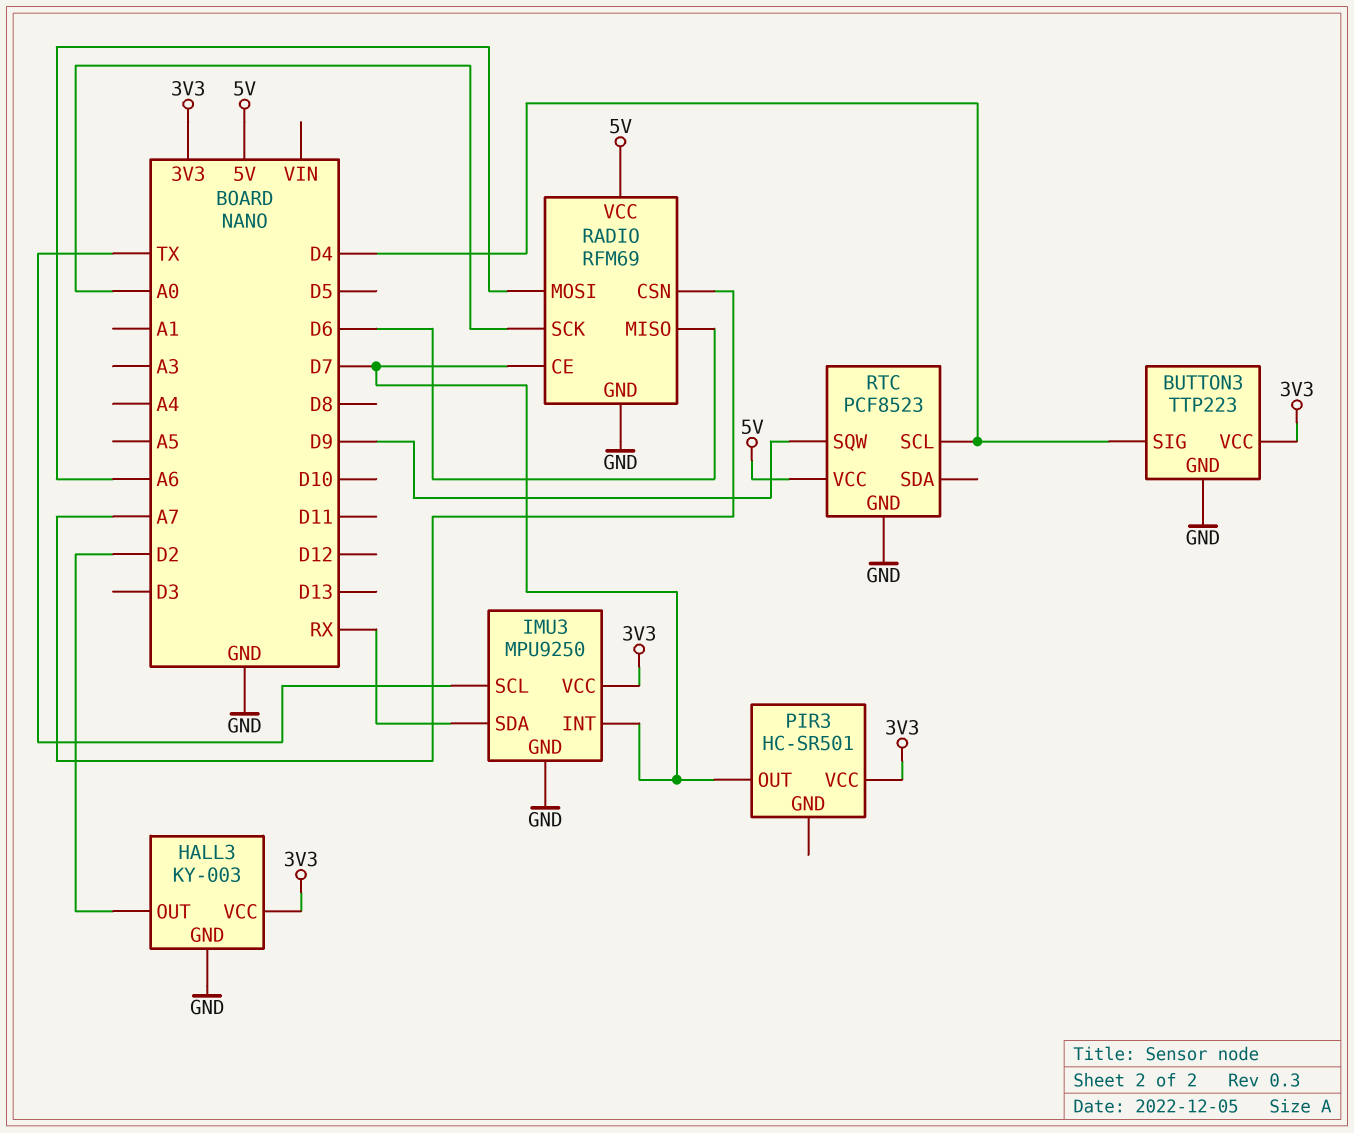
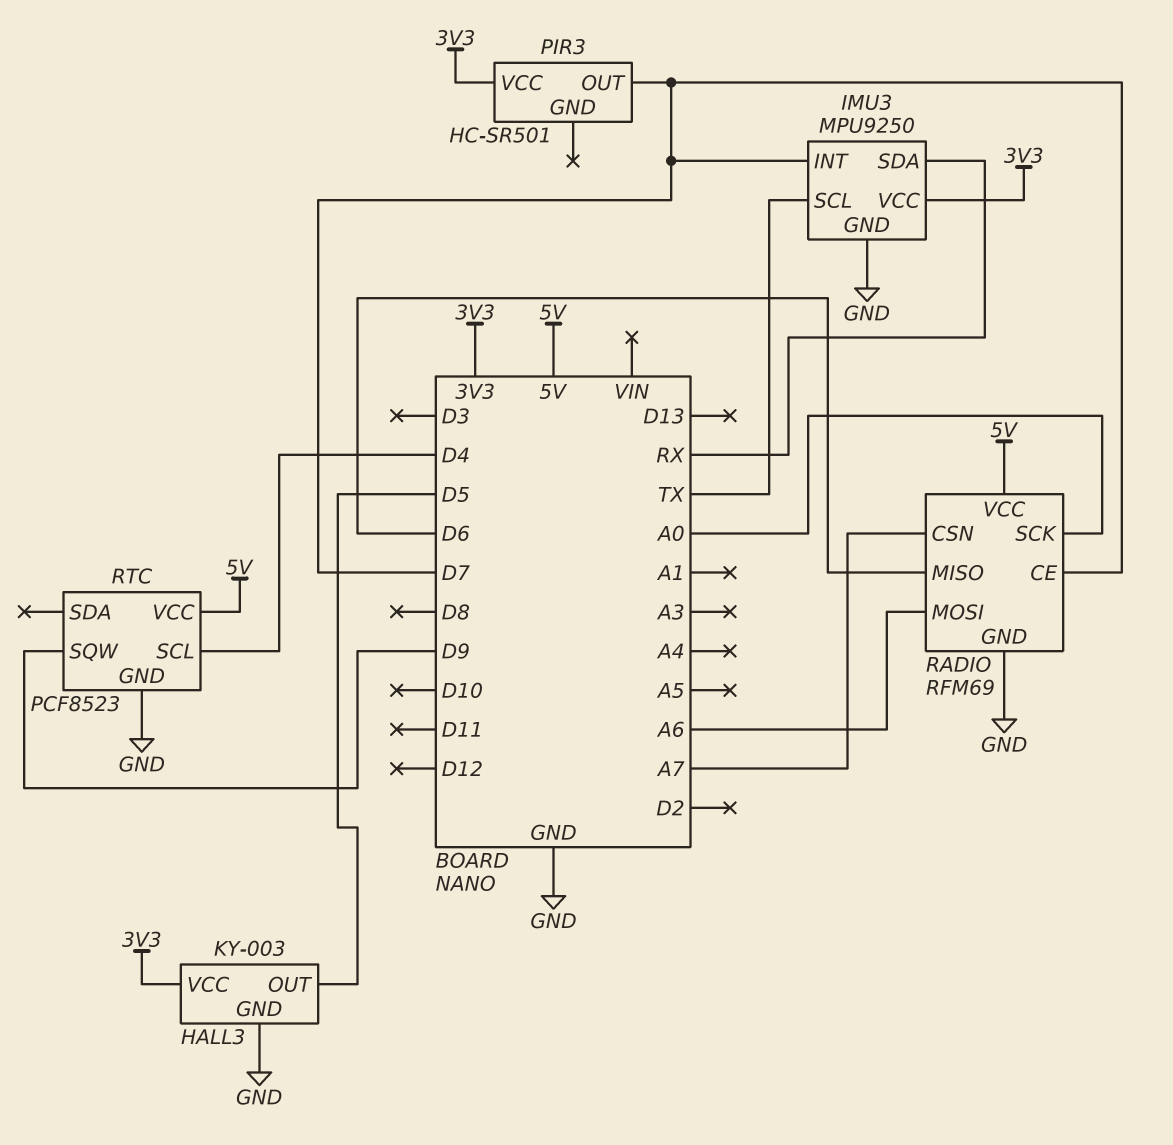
BUTTON3: TTP223 -> none
BUTTON3 pin GND: GND -> none
BUTTON3 pin SIG: D4 -> none
BUTTON3 pin VCC: 3V3 -> none
HALL3 pin OUT: D2 -> D5

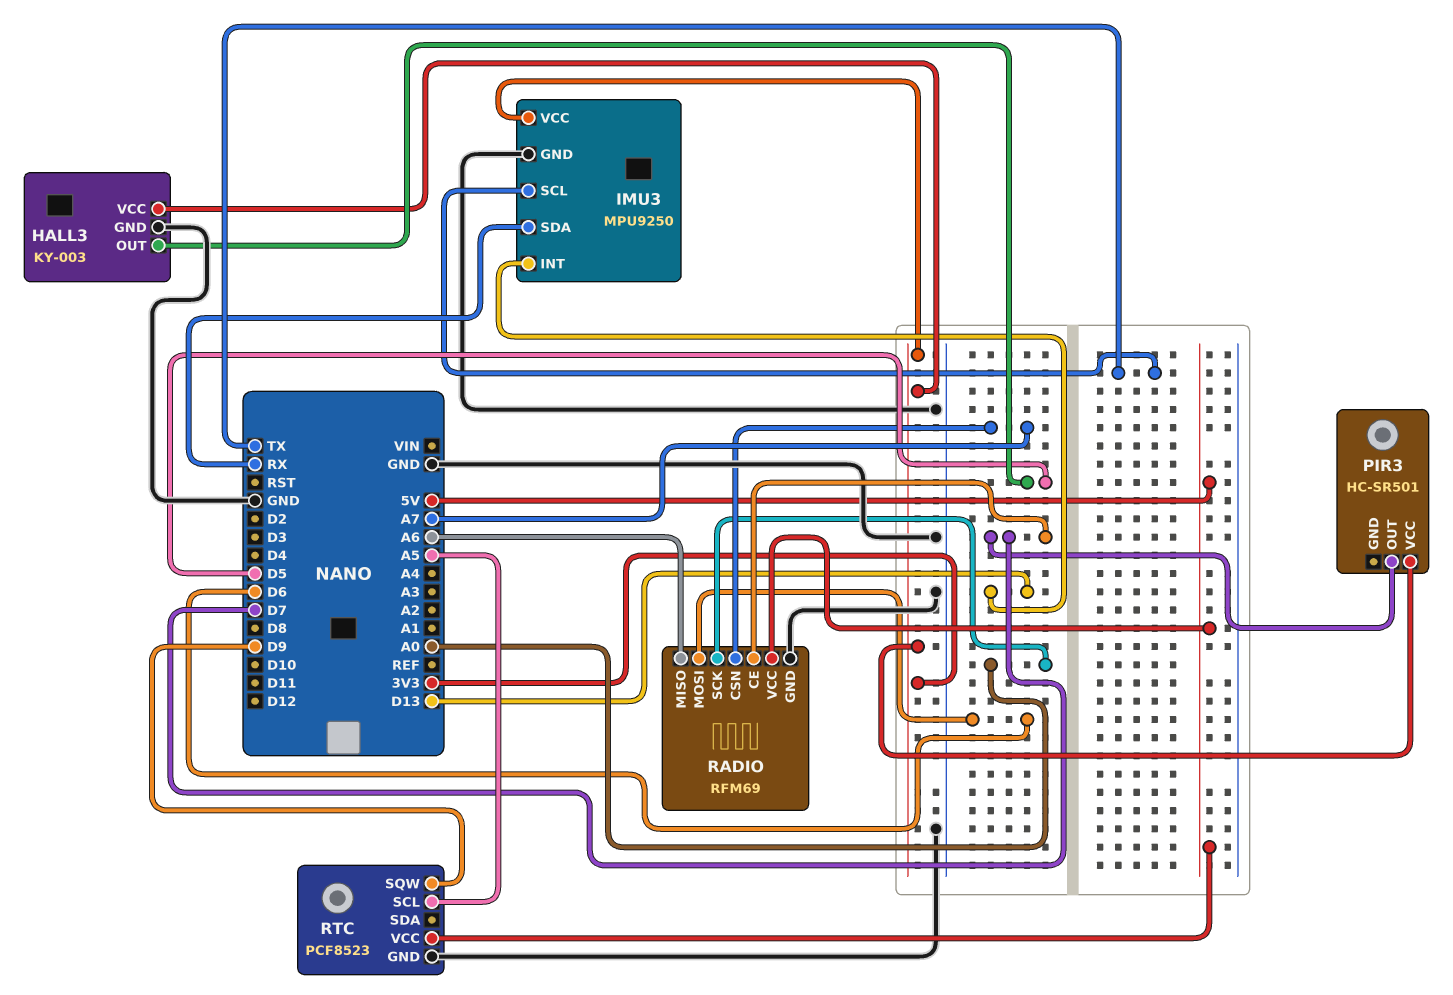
IMU3 pin INT: D7 -> D13
RADIO pin MISO: D6 -> A6
RADIO pin MOSI: A6 -> D6
RTC pin SCL: D4 -> A5

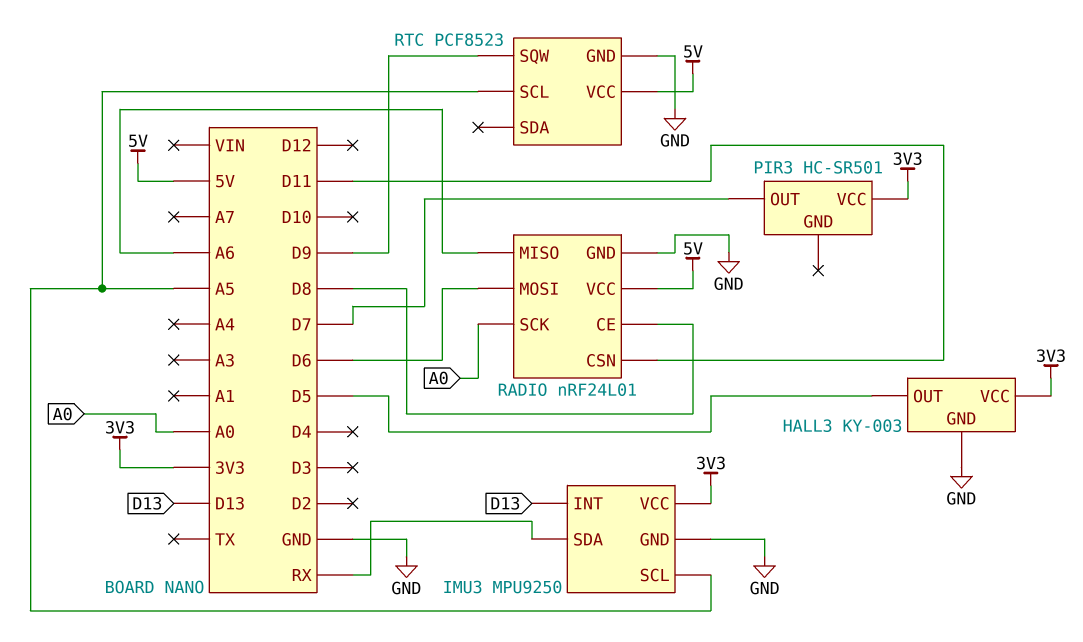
IMU3 pin SCL: TX -> A5
RADIO: RFM69 -> nRF24L01
RADIO pin CE: D7 -> D8
RADIO pin CSN: A7 -> D11

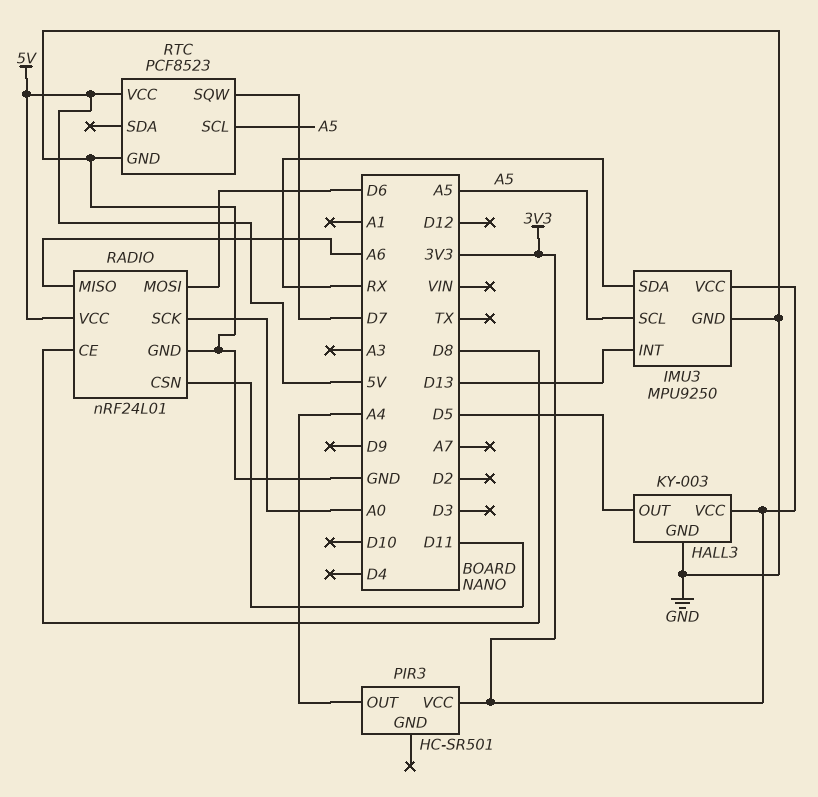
PIR3 pin OUT: D7 -> A4
RTC pin SQW: D9 -> D7

